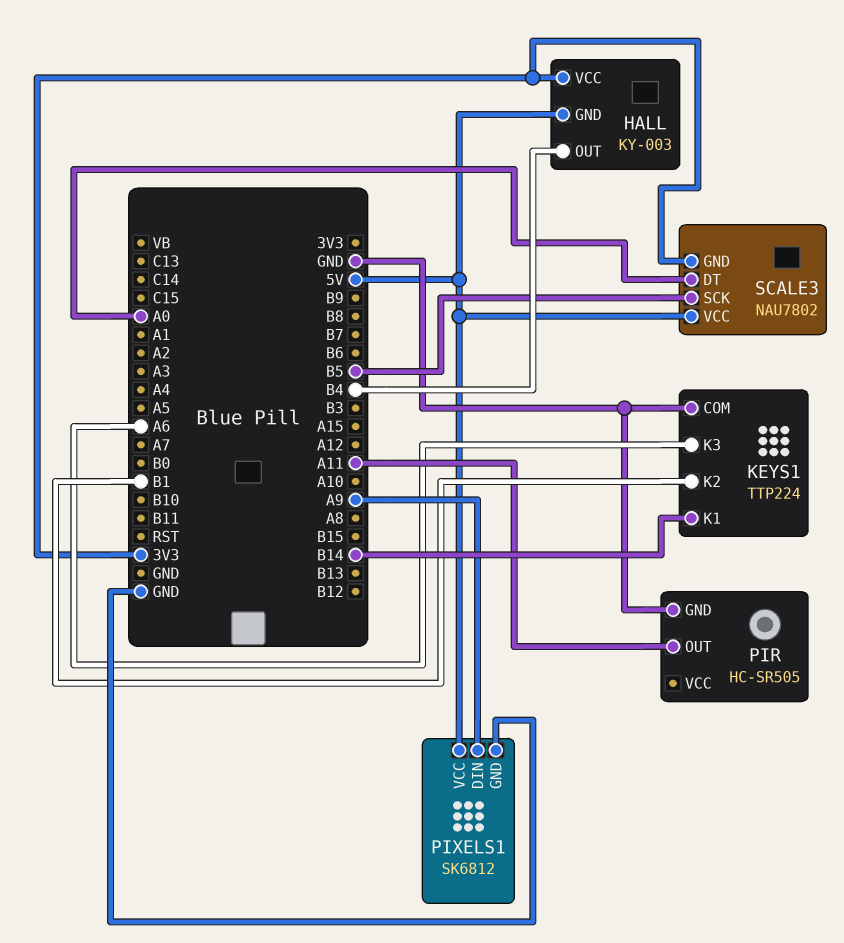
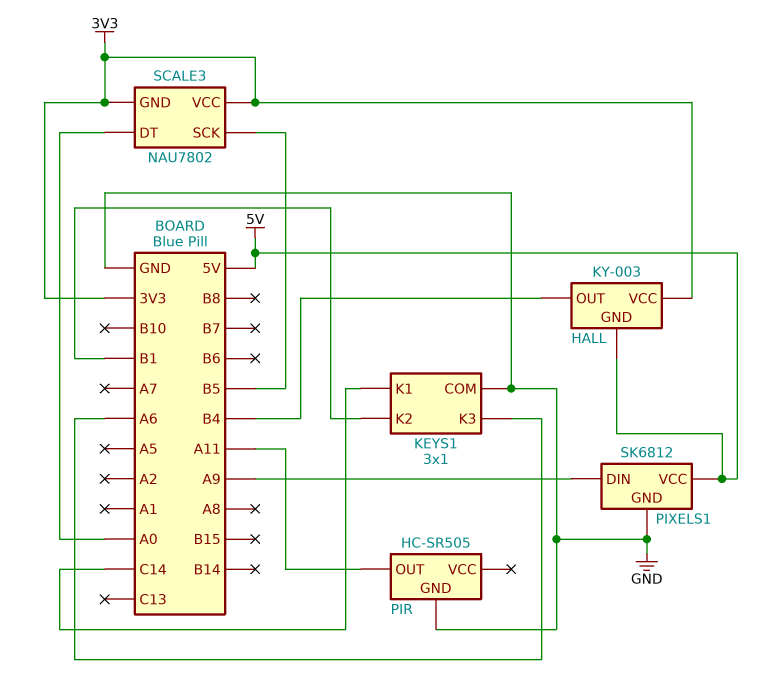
KEYS1: TTP224 -> 3x1
KEYS1 pin K1: B14 -> C14
SCALE3 pin VCC: 5V -> 3V3

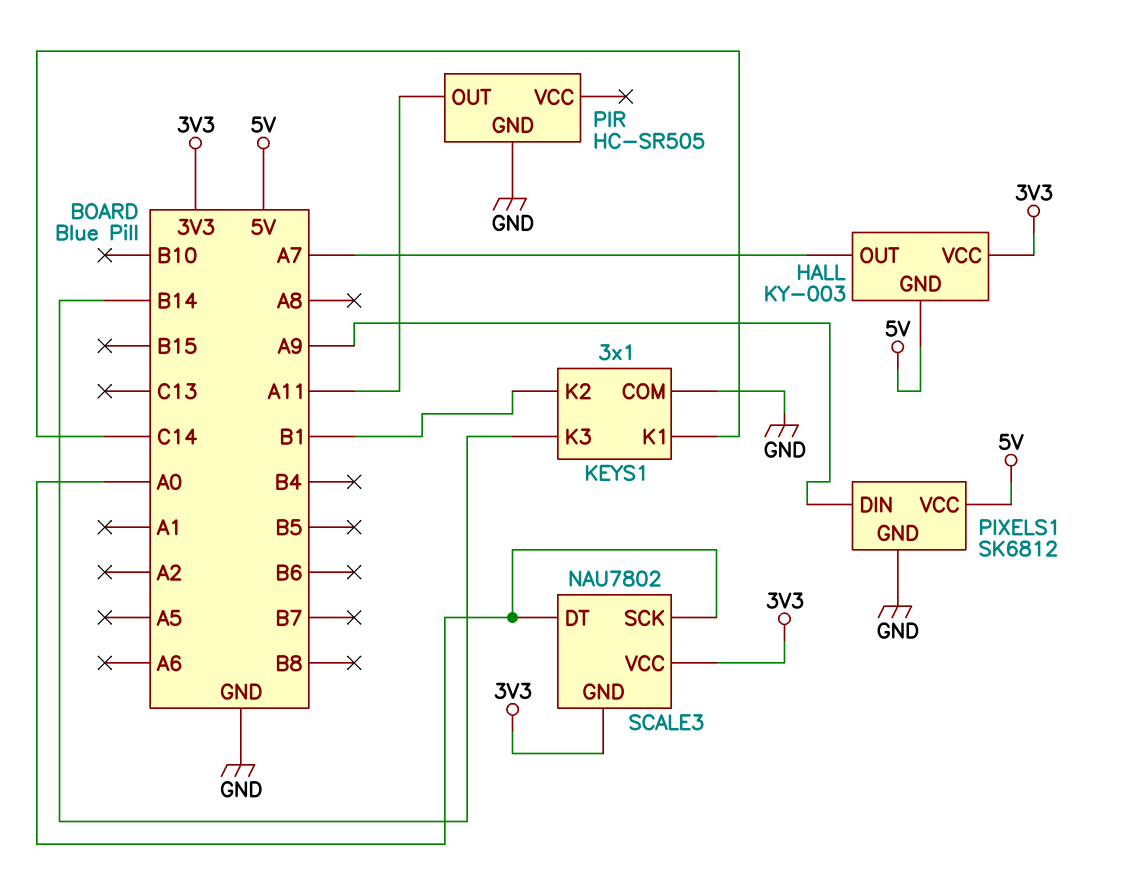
HALL pin OUT: B4 -> A7
KEYS1 pin K3: A6 -> B14
SCALE3 pin SCK: B5 -> A0

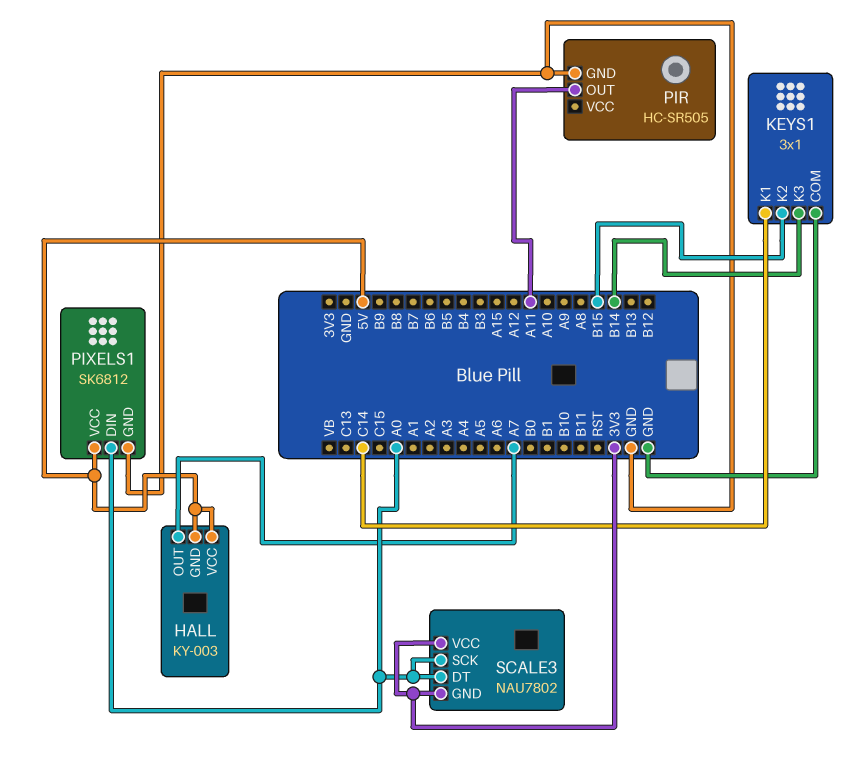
HALL pin VCC: 3V3 -> 5V
KEYS1 pin K2: B1 -> B15
PIXELS1 pin DIN: A9 -> A0

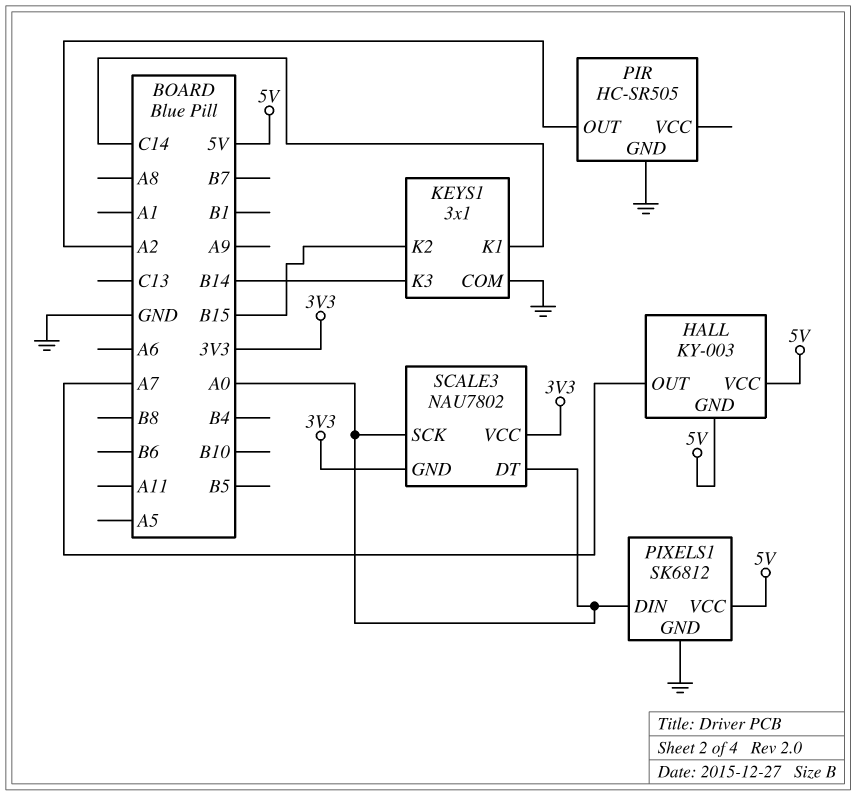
PIR pin OUT: A11 -> A2

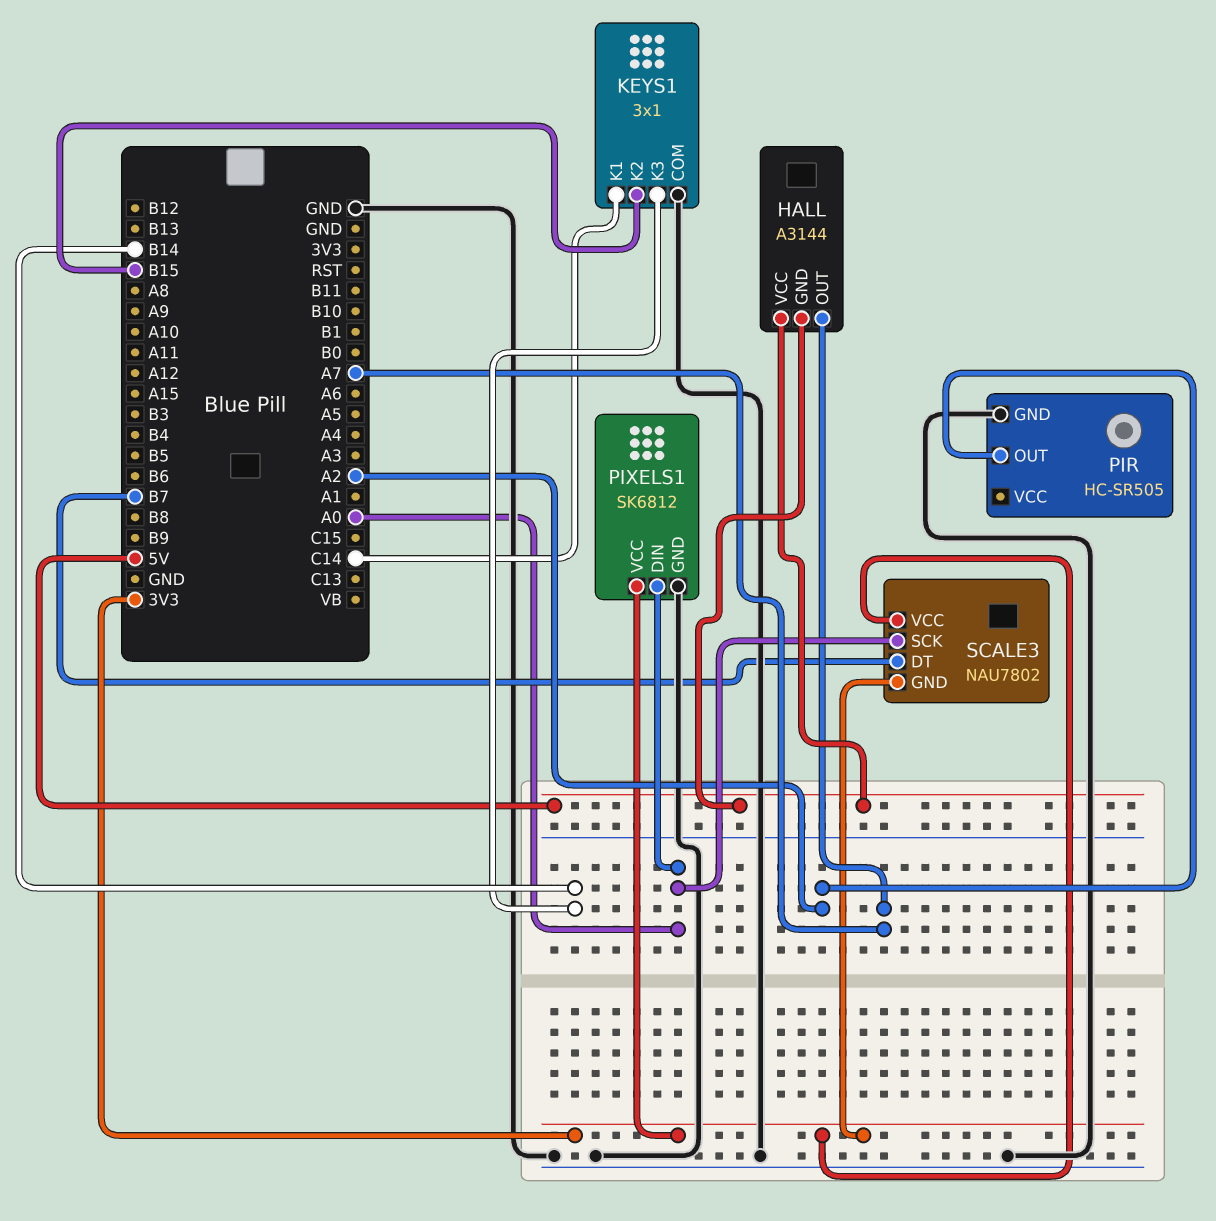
HALL: KY-003 -> A3144
PIXELS1 pin VCC: 5V -> 3V3
SCALE3 pin DT: A0 -> B7

